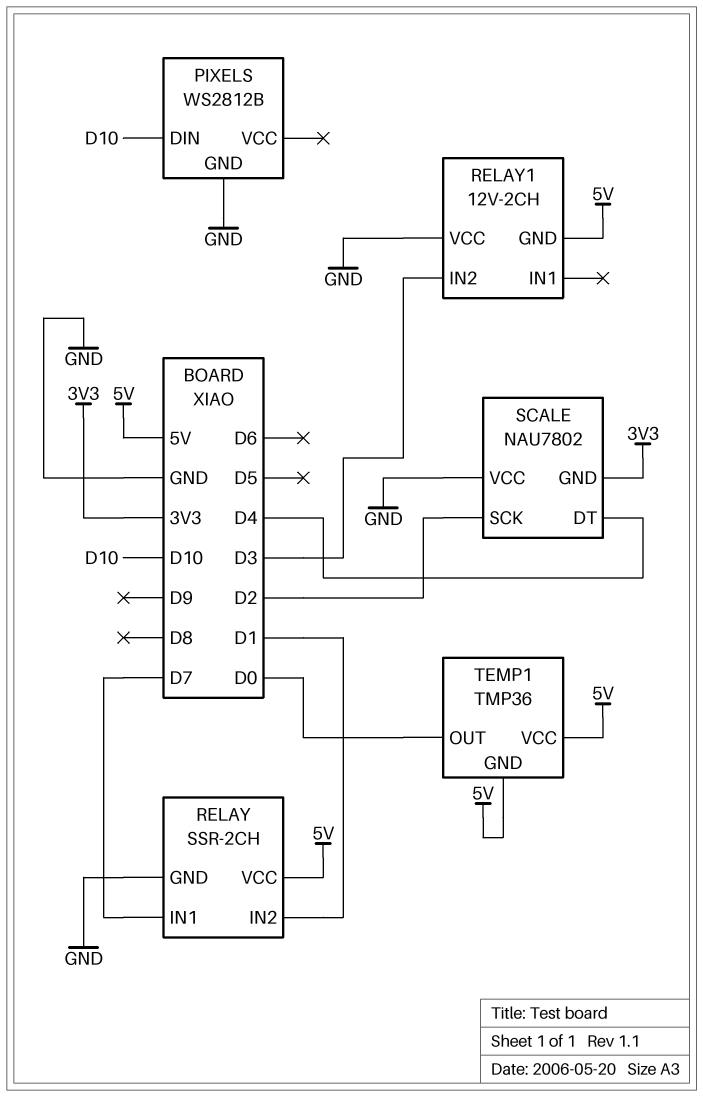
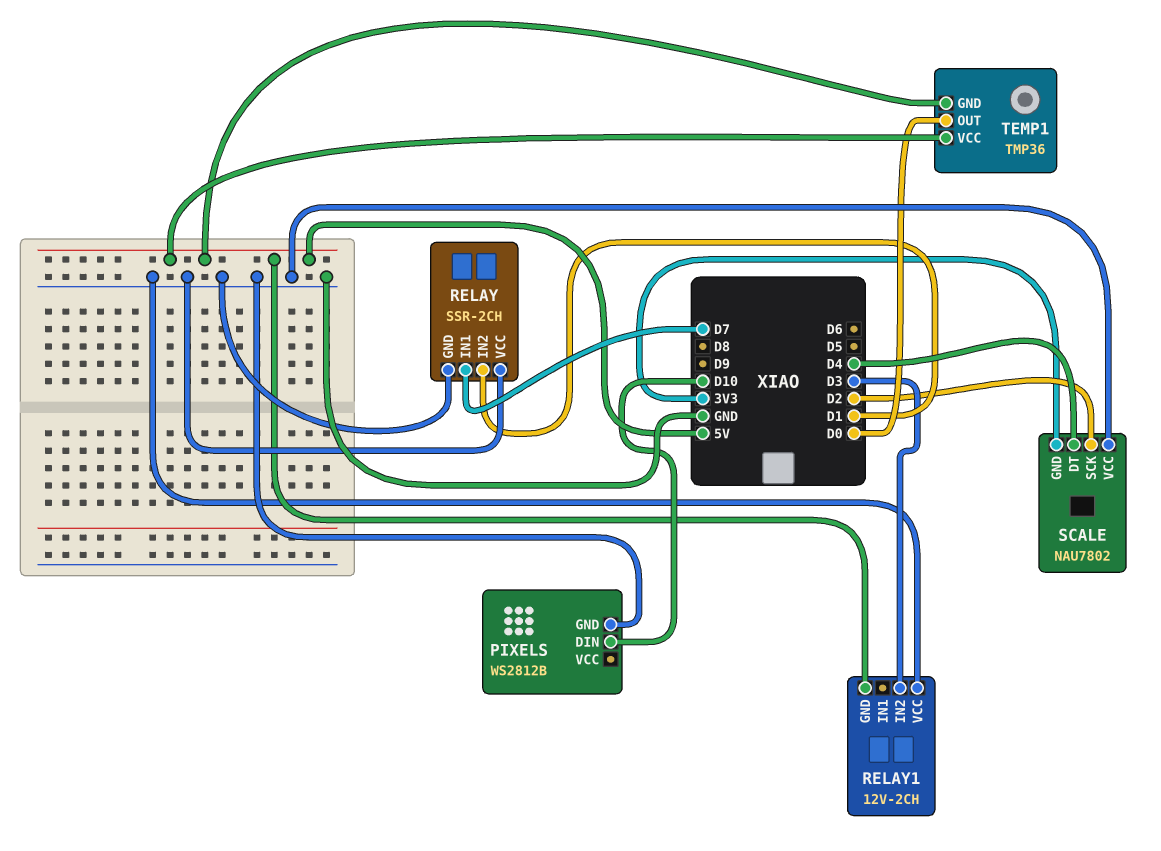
RELAY pin VCC: 5V -> GND

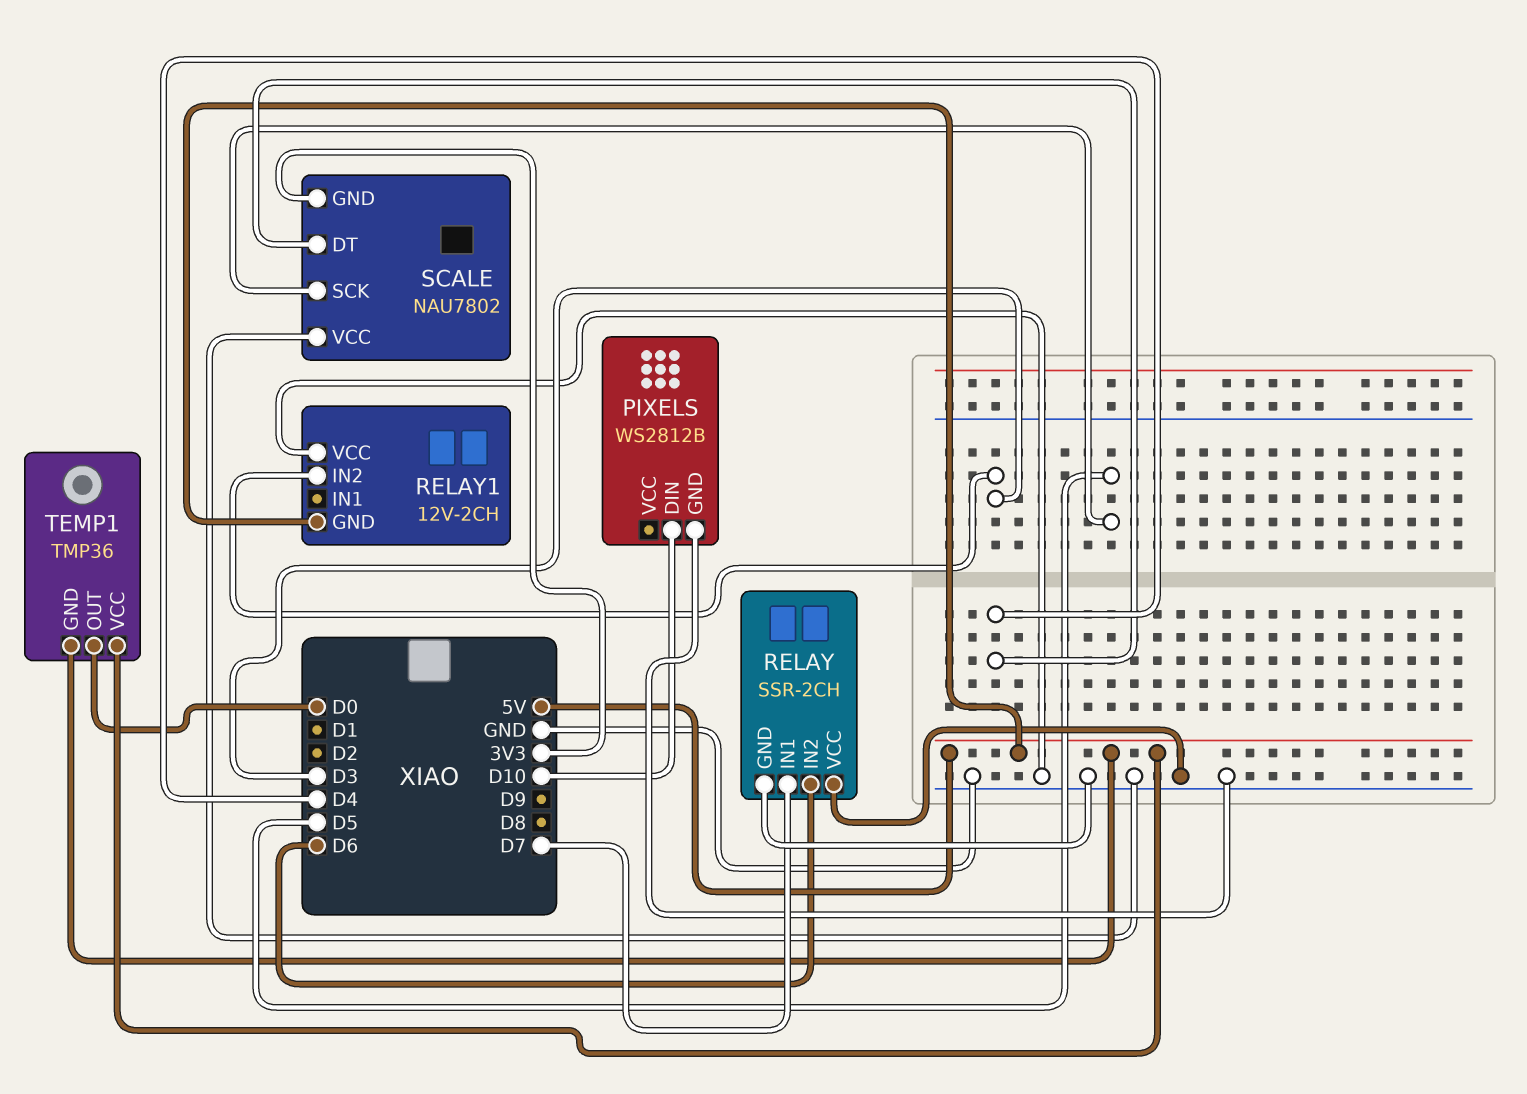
RELAY pin IN2: D1 -> D6
SCALE pin SCK: D2 -> D5

